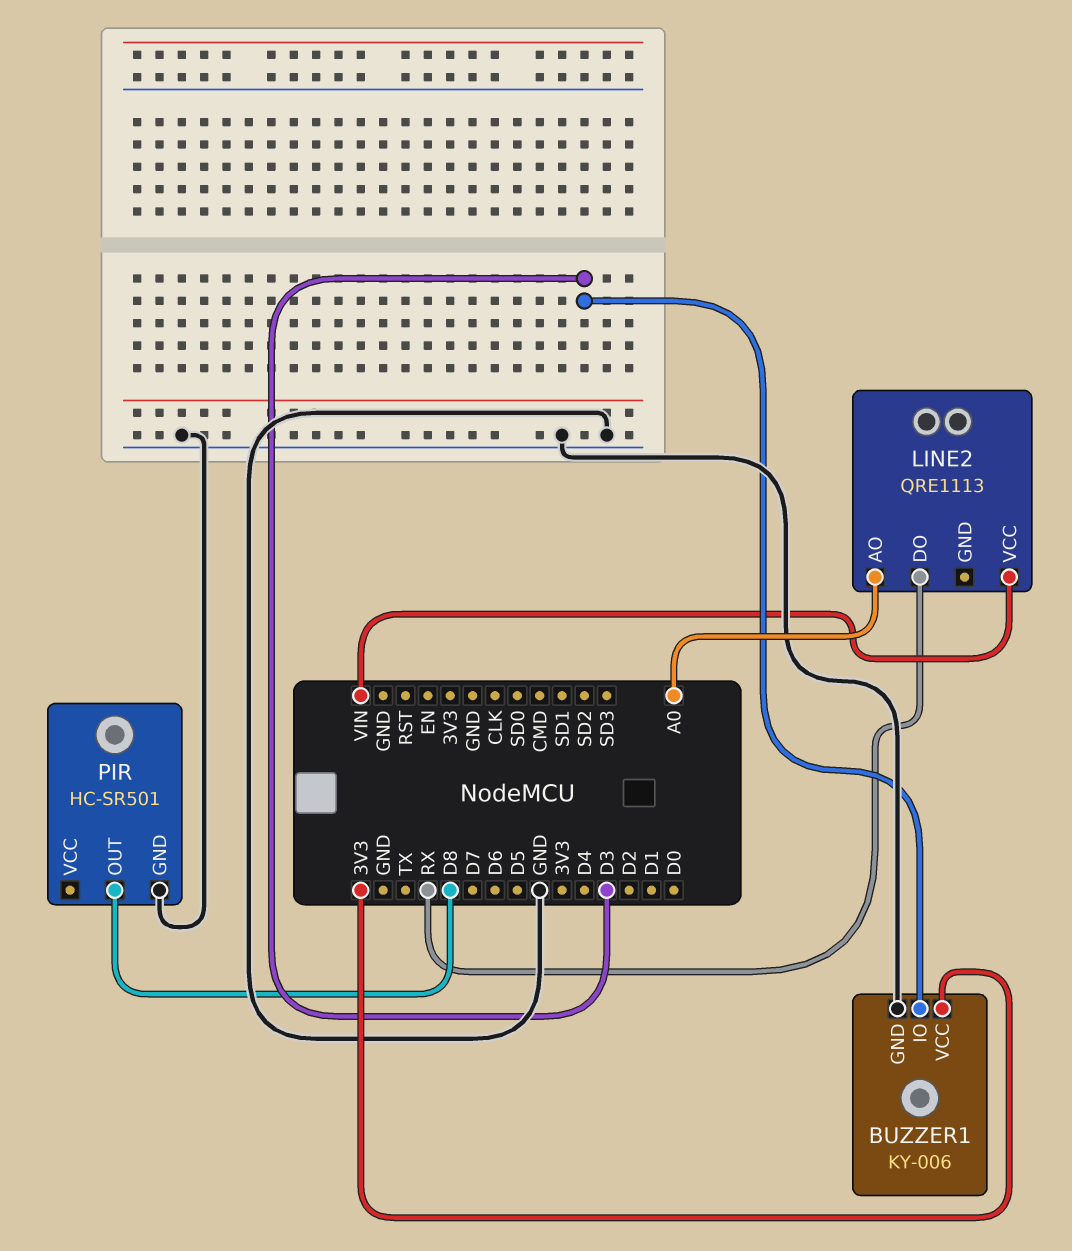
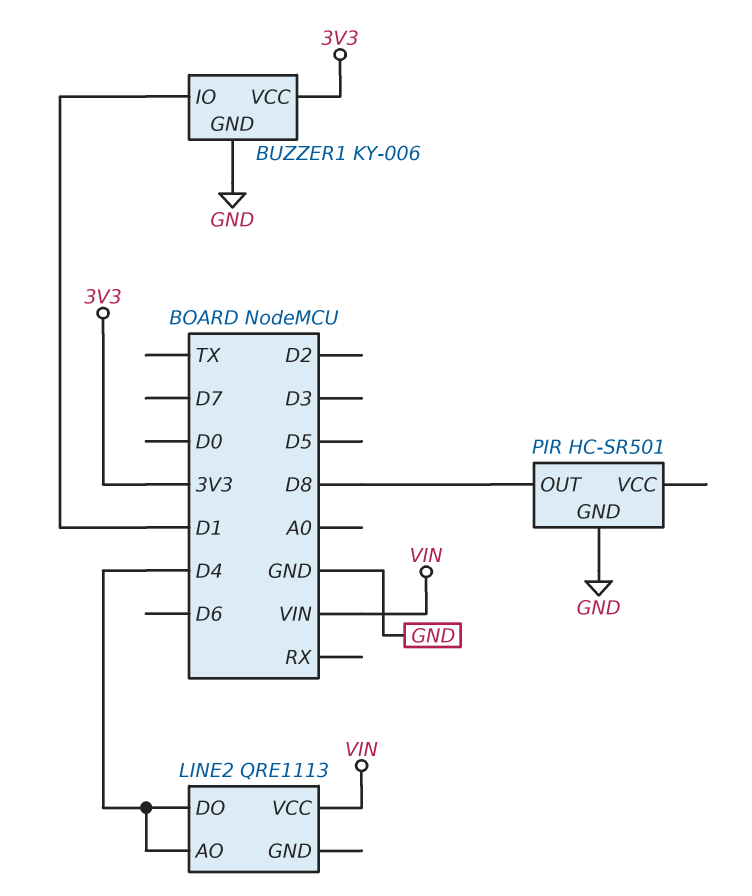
BUZZER1 pin IO: D3 -> D1
LINE2 pin AO: A0 -> D4
LINE2 pin DO: RX -> D4

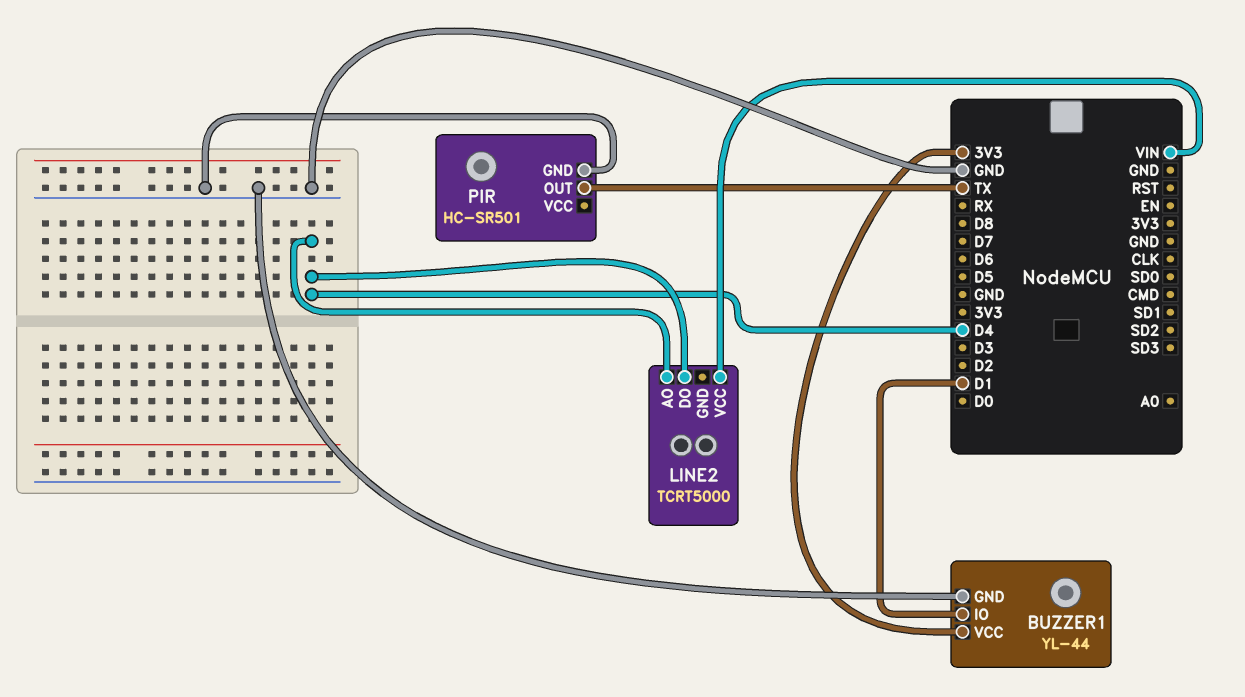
BUZZER1: KY-006 -> YL-44
LINE2: QRE1113 -> TCRT5000
PIR pin OUT: D8 -> TX

